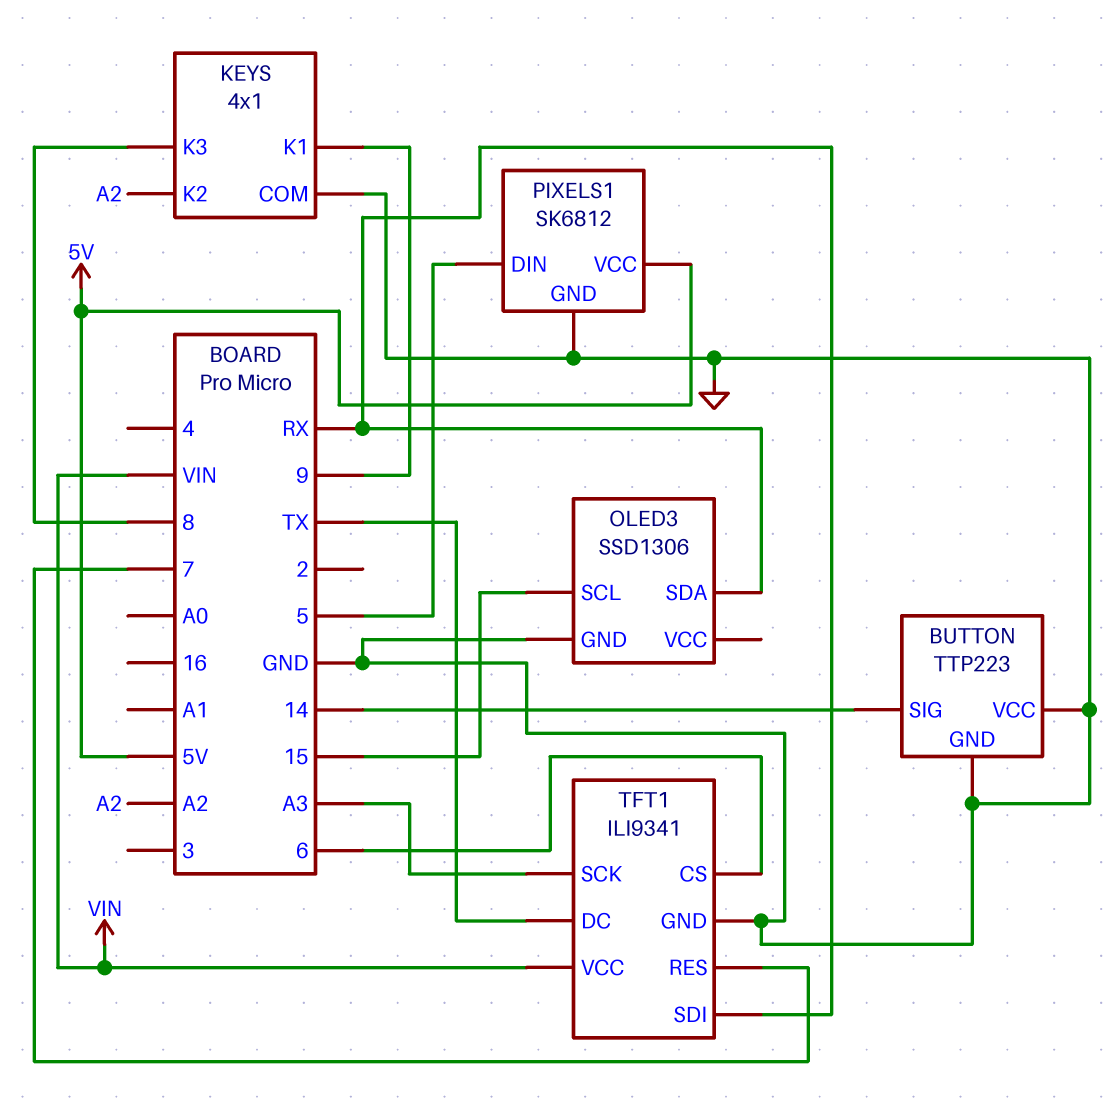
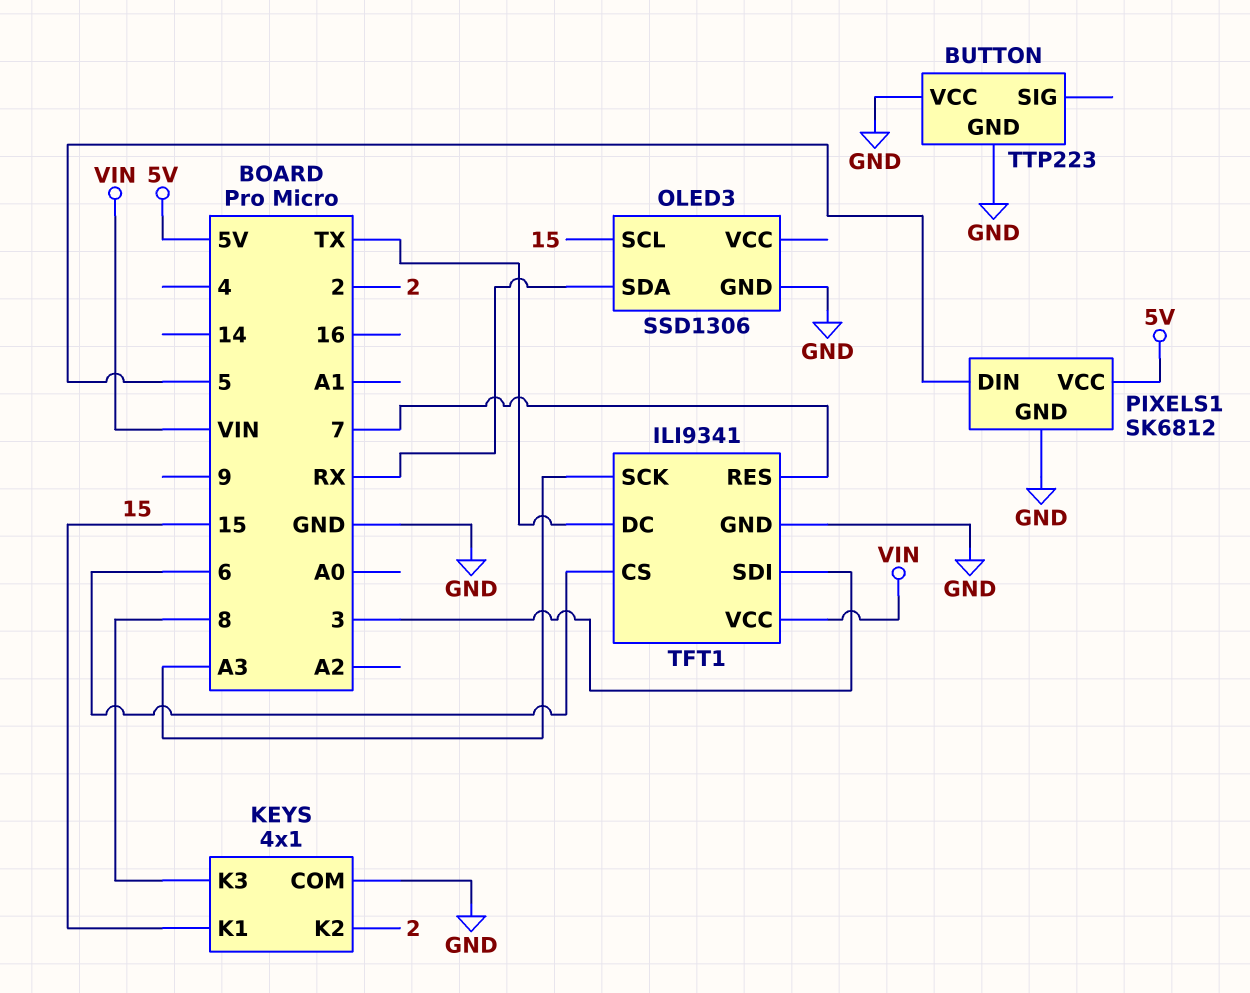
BUTTON pin SIG: 14 -> none
KEYS pin K1: 9 -> 15
KEYS pin K2: A2 -> 2
TFT1 pin SDI: RX -> 3

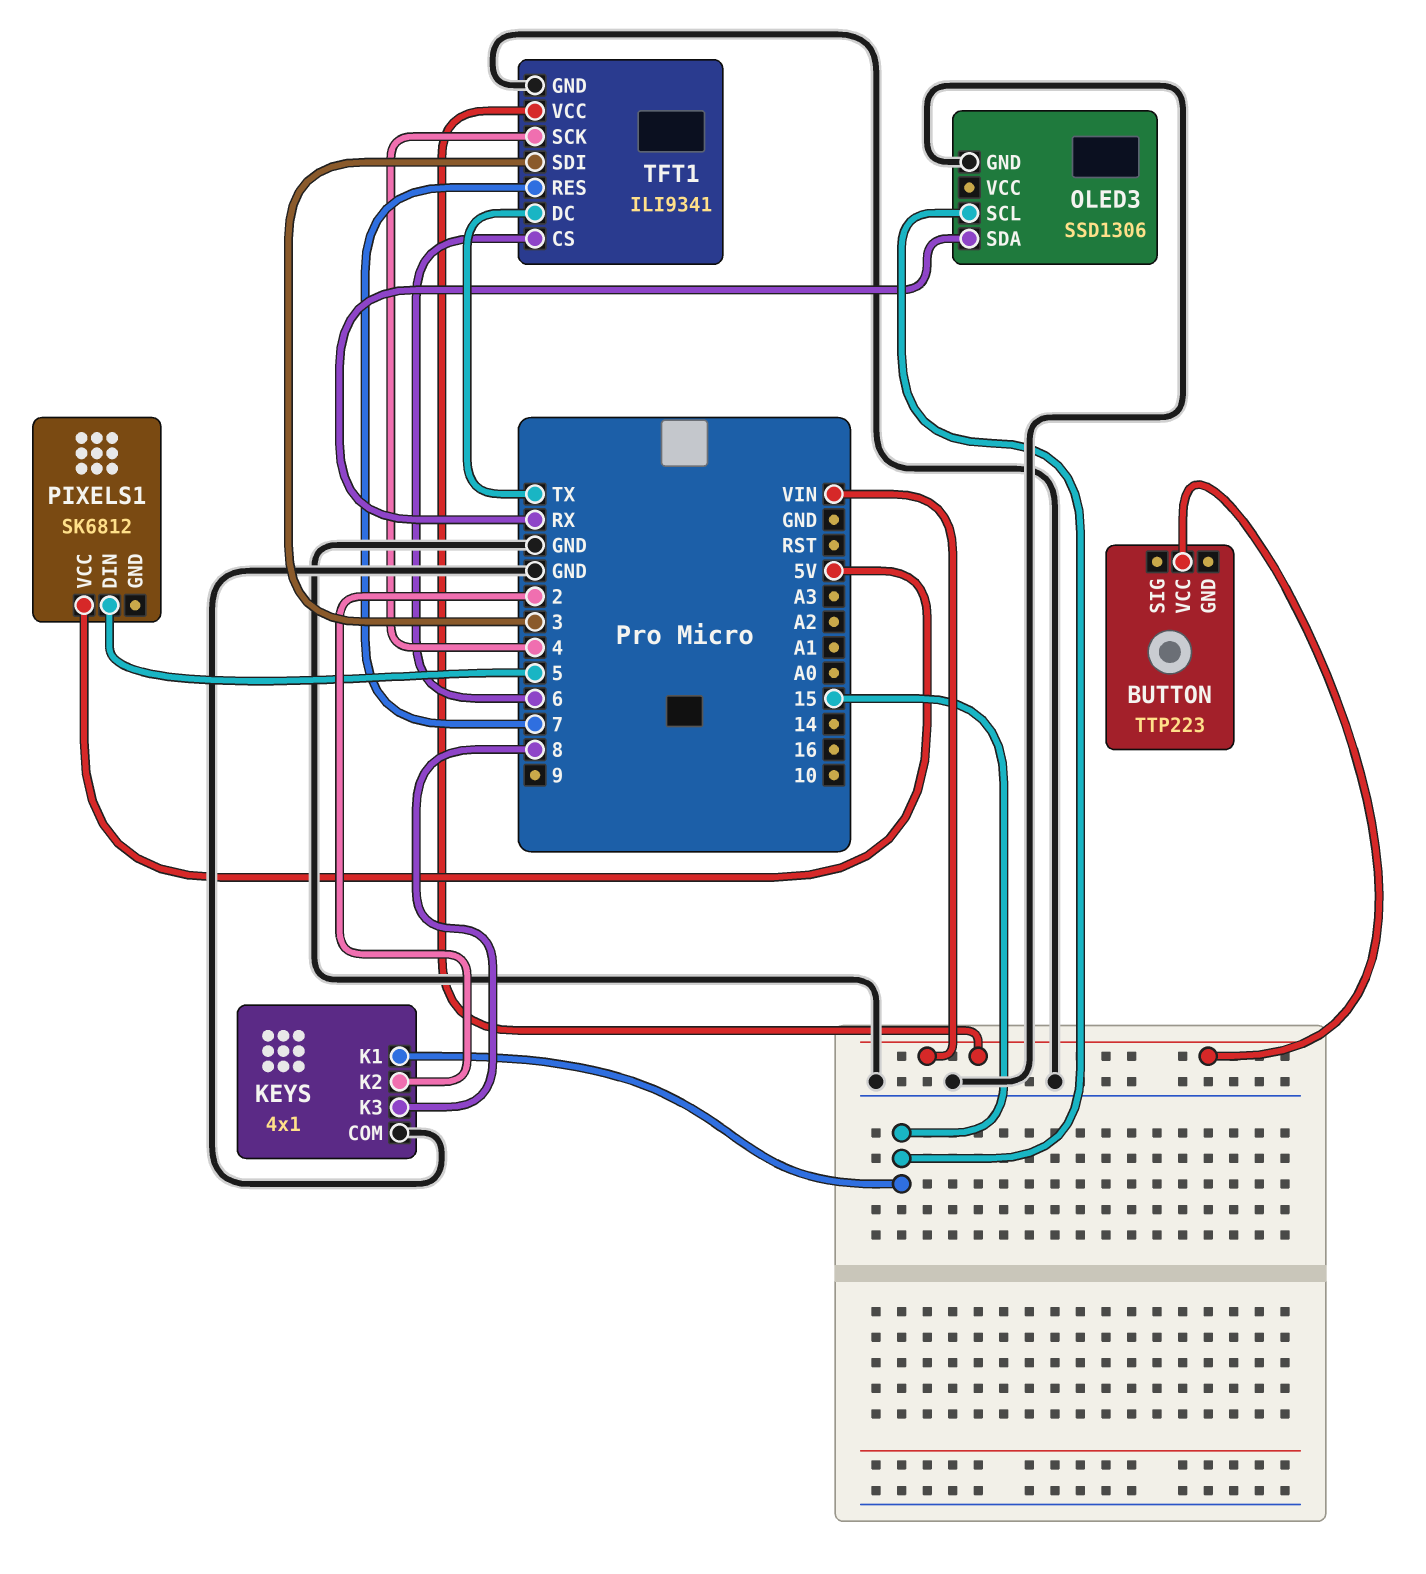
BUTTON pin GND: GND -> none
BUTTON pin VCC: GND -> VIN
PIXELS1 pin GND: GND -> none
TFT1 pin SCK: A3 -> 4

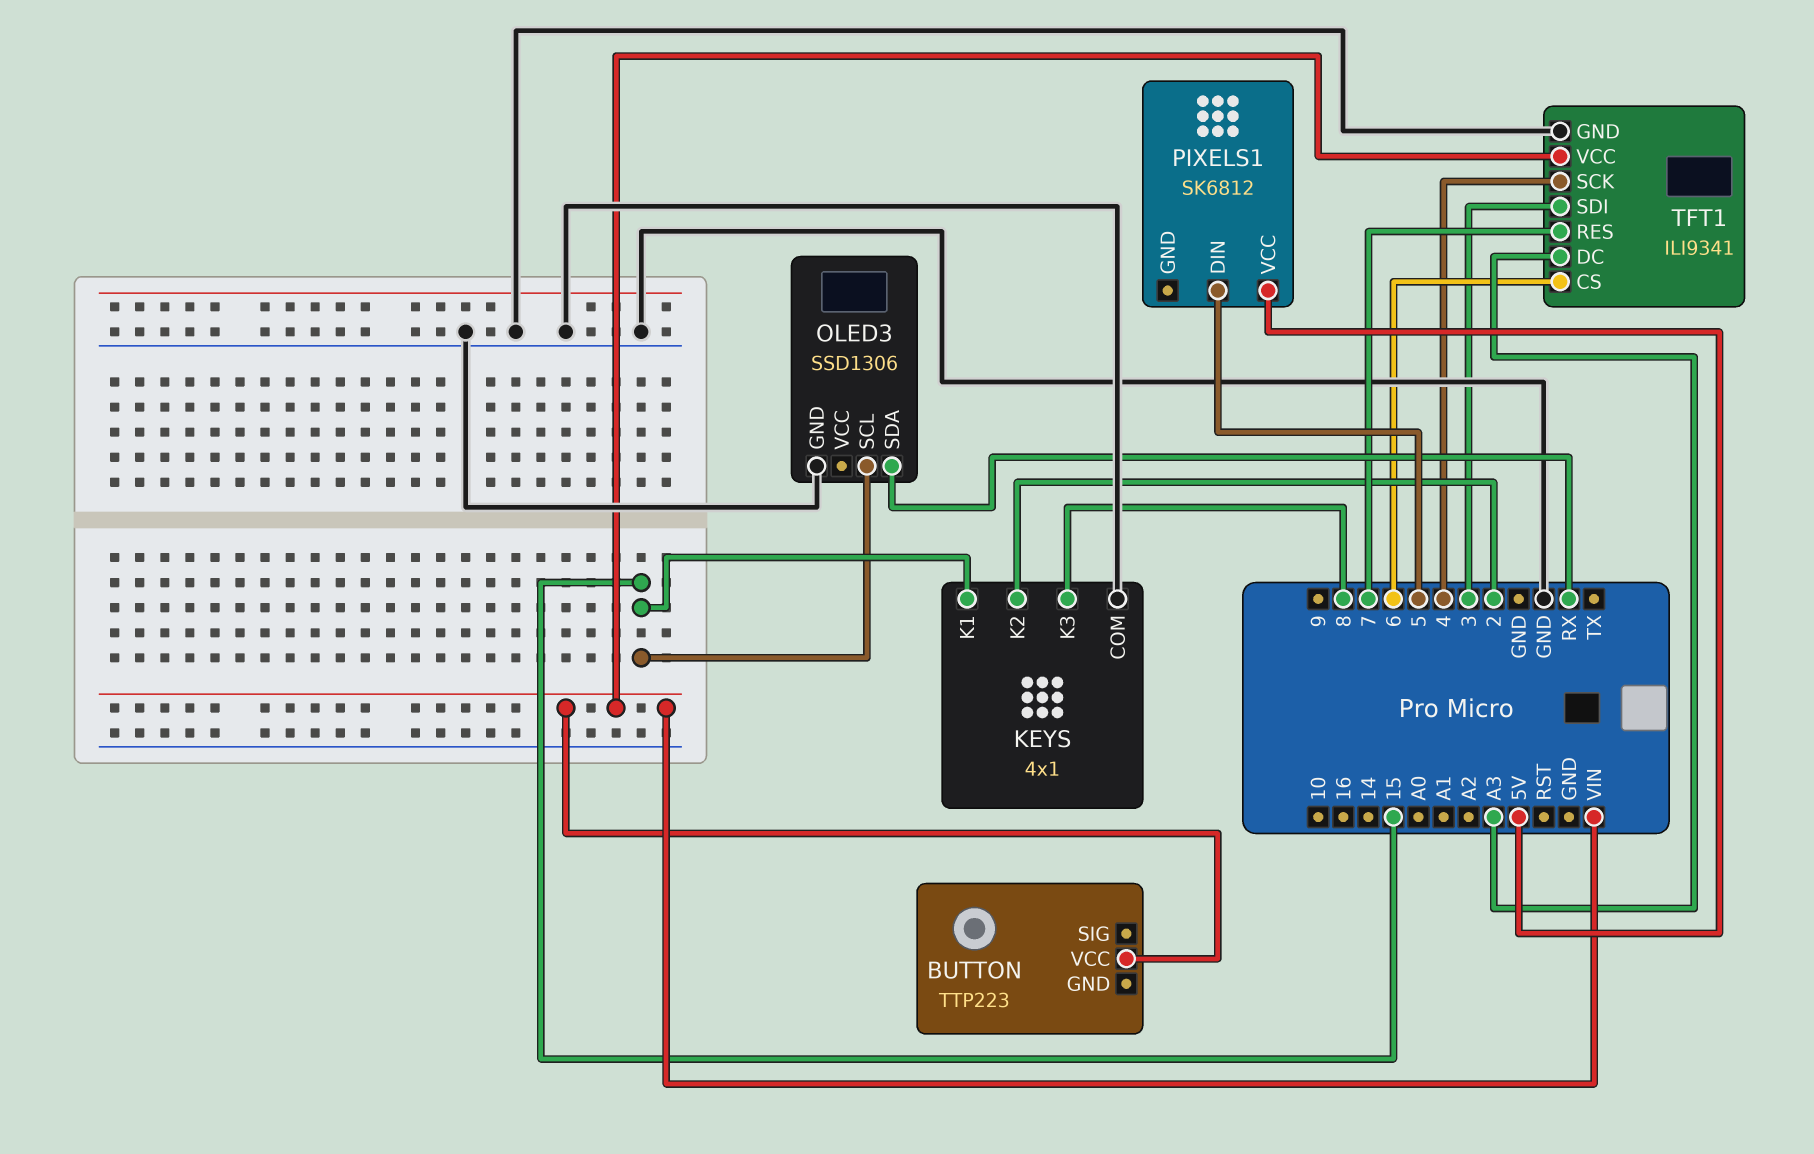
TFT1 pin DC: TX -> A3

